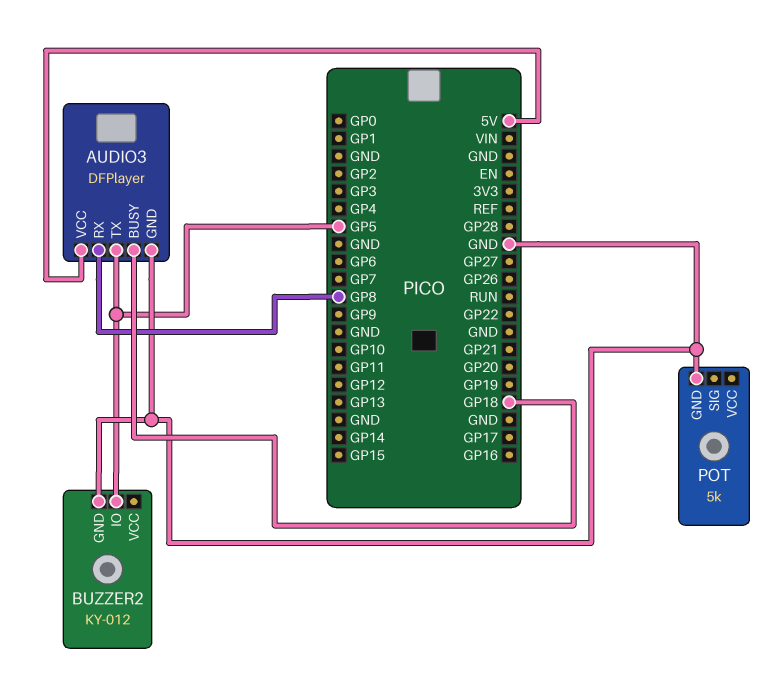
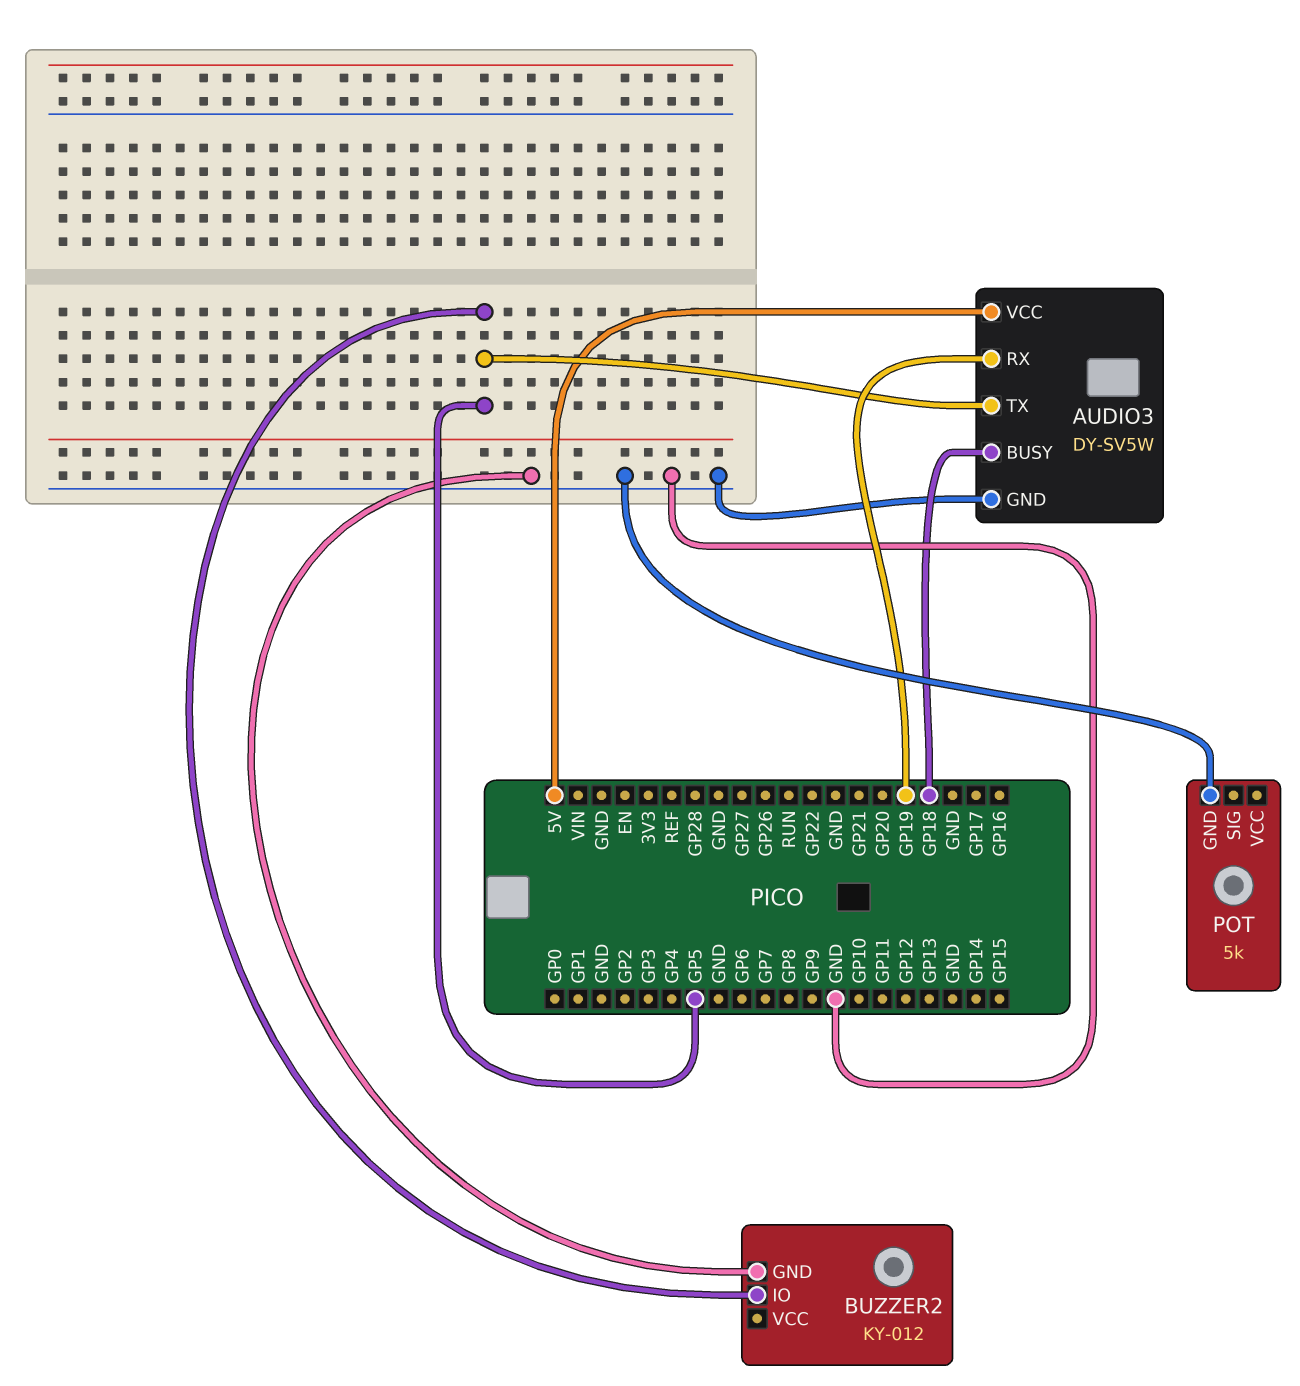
AUDIO3: DFPlayer -> DY-SV5W
AUDIO3 pin RX: GP8 -> GP19

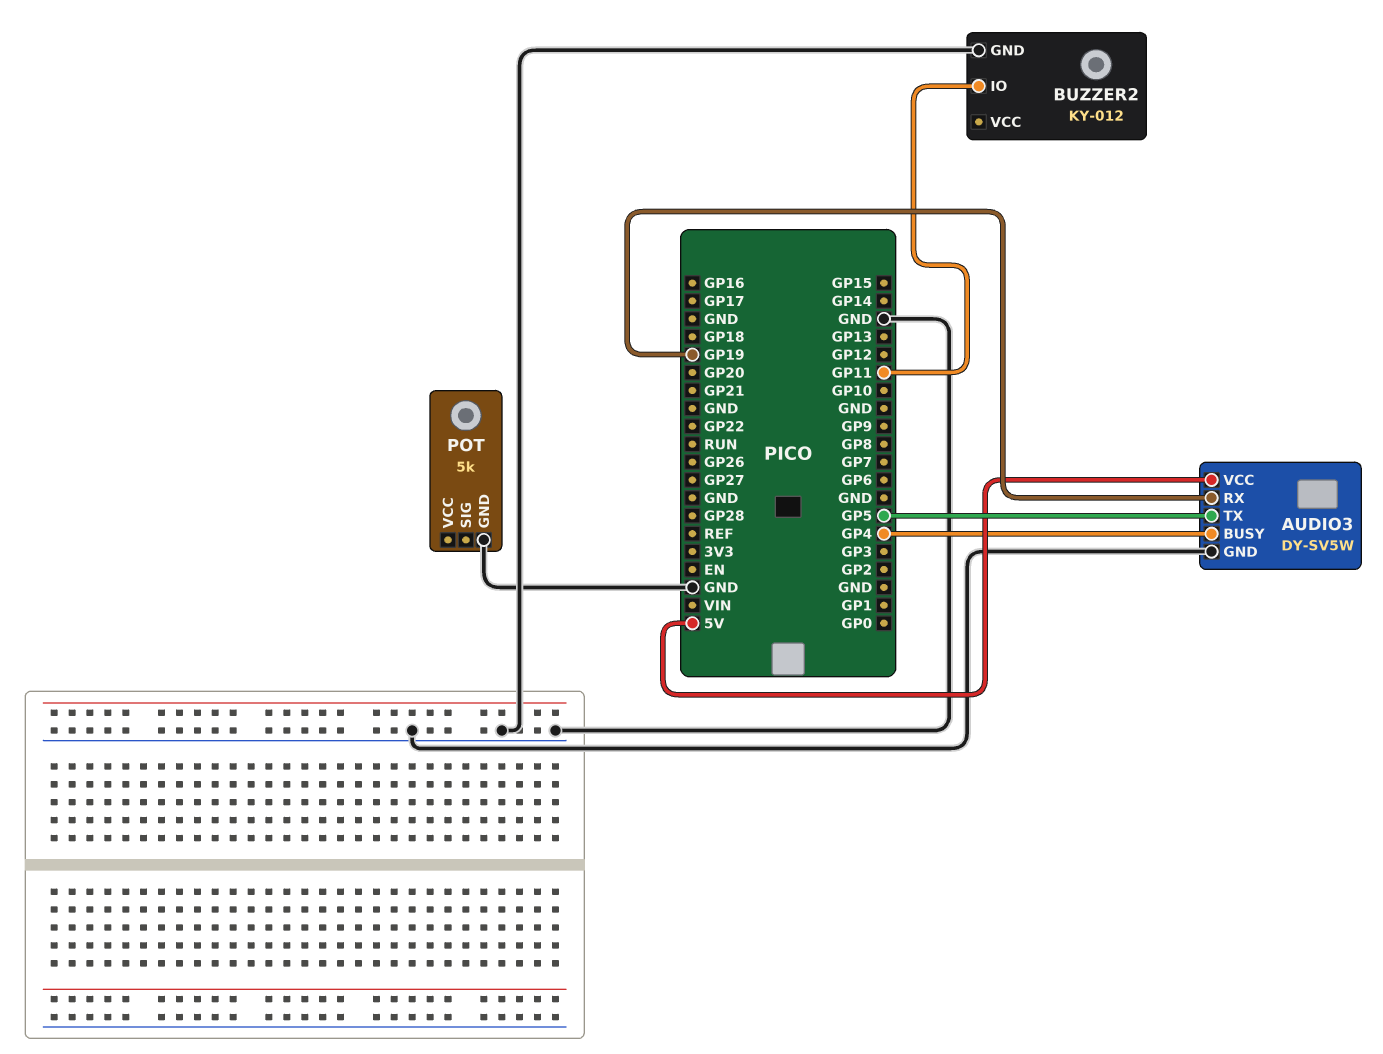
AUDIO3 pin BUSY: GP18 -> GP4
BUZZER2 pin IO: GP5 -> GP11

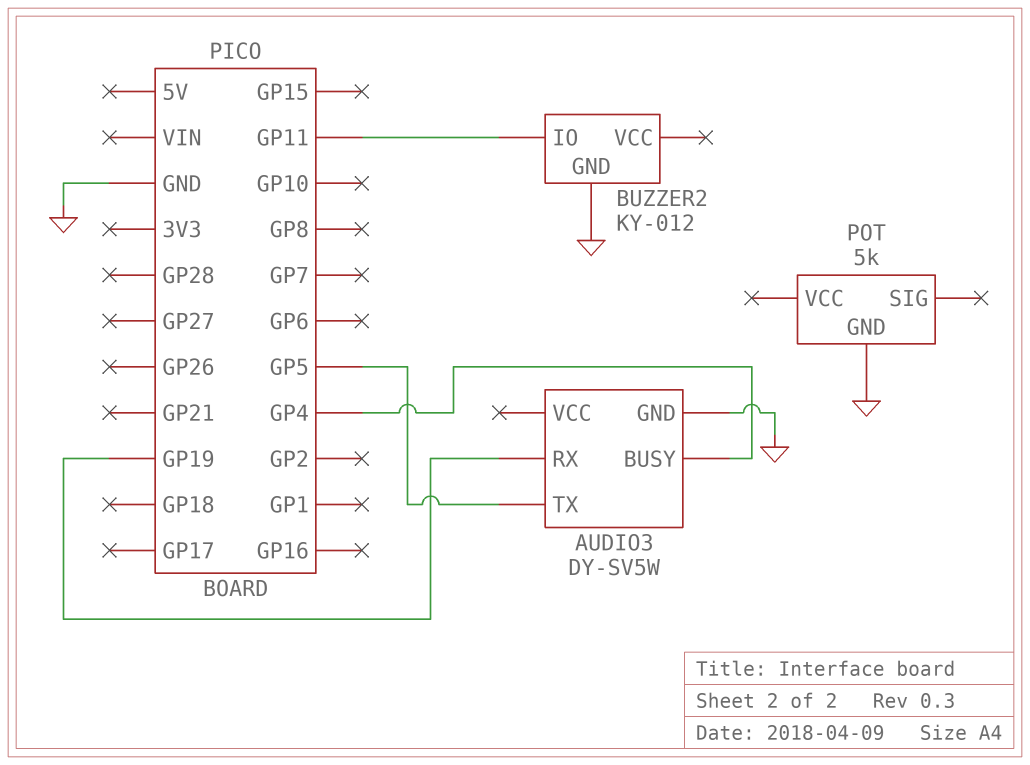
AUDIO3 pin VCC: 5V -> none

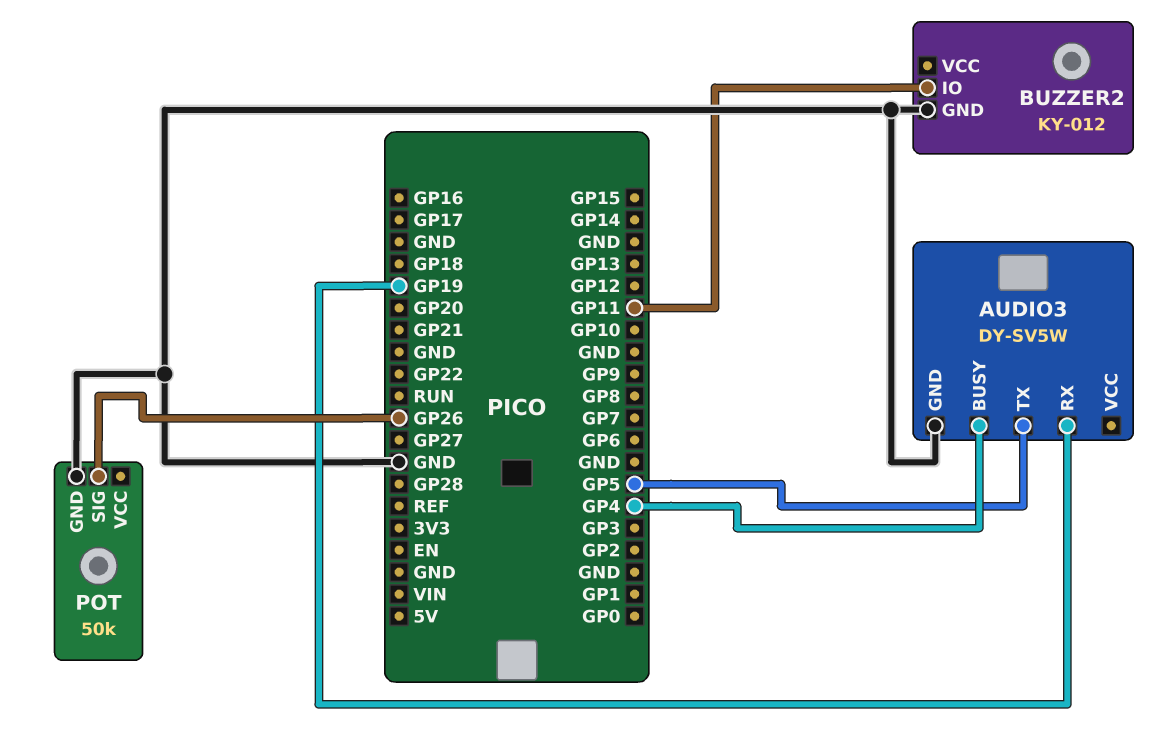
POT: 5k -> 50k
POT pin SIG: none -> GP26

